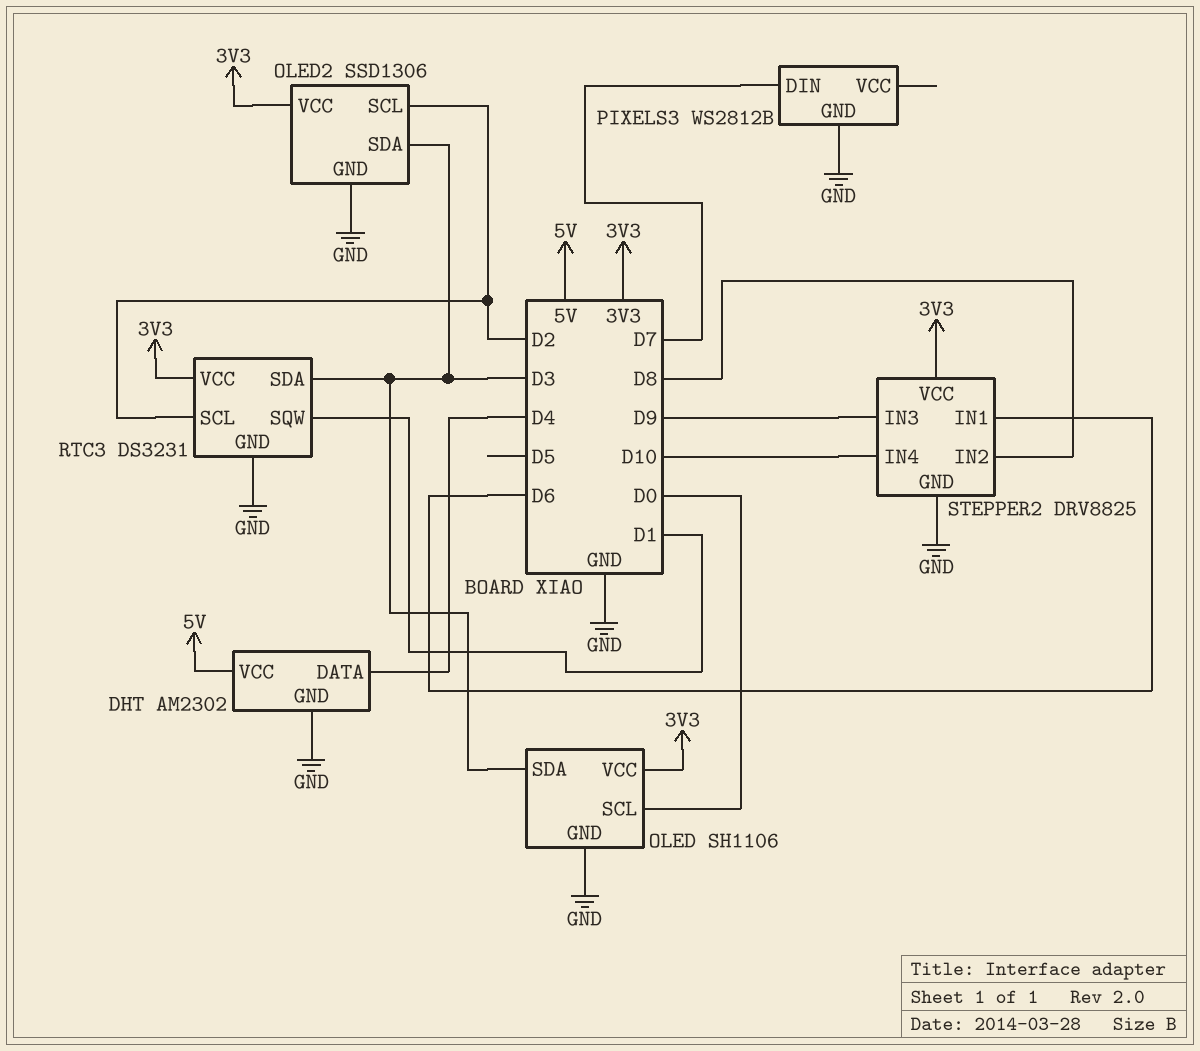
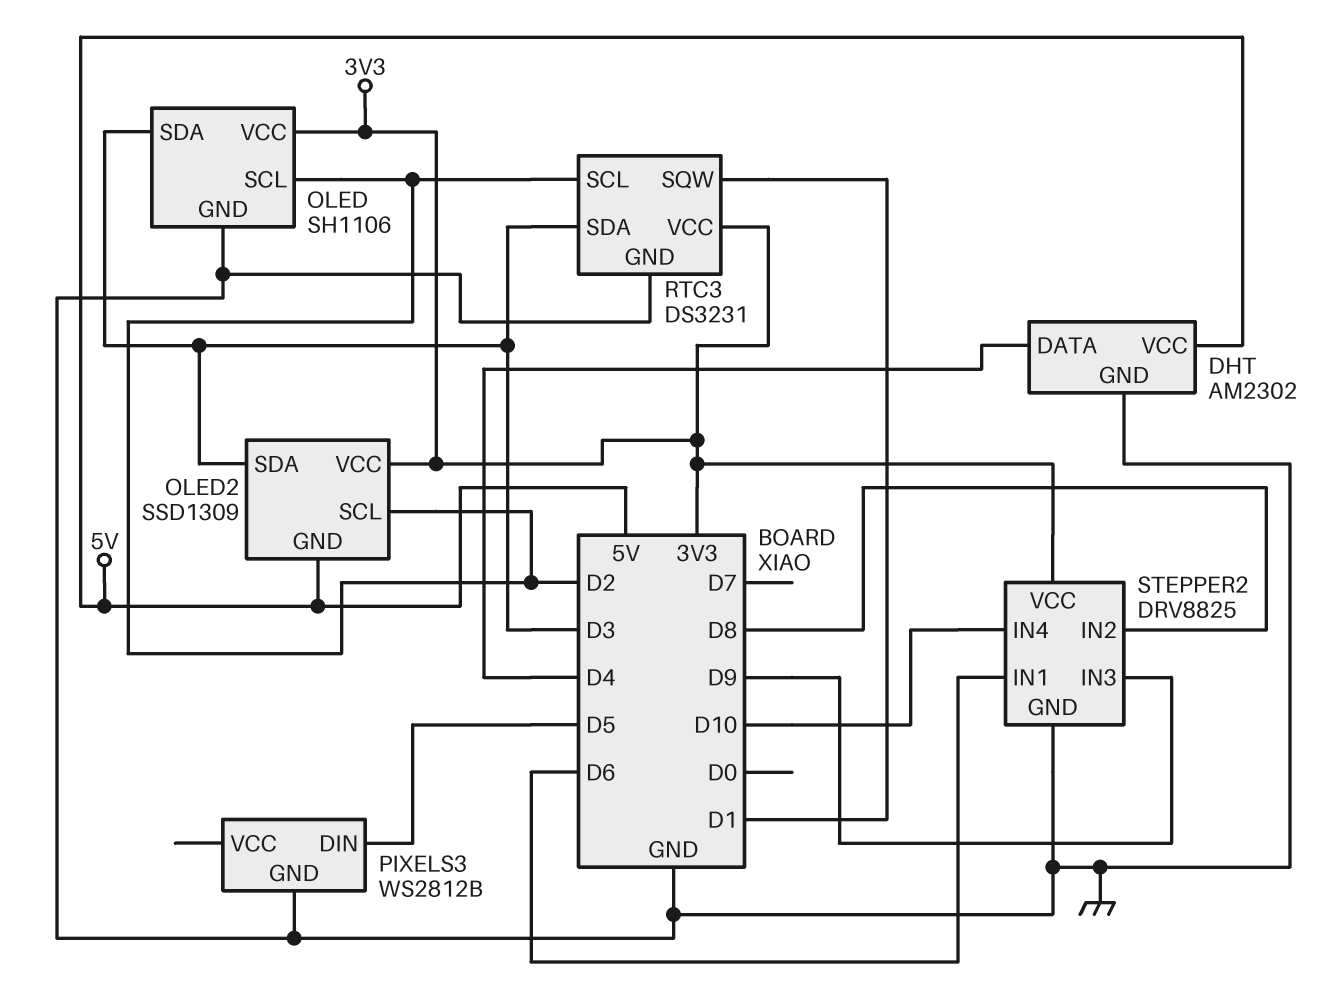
OLED pin SCL: D0 -> D2
OLED2: SSD1306 -> SSD1309
OLED2 pin GND: GND -> 5V
PIXELS3 pin DIN: D7 -> D5

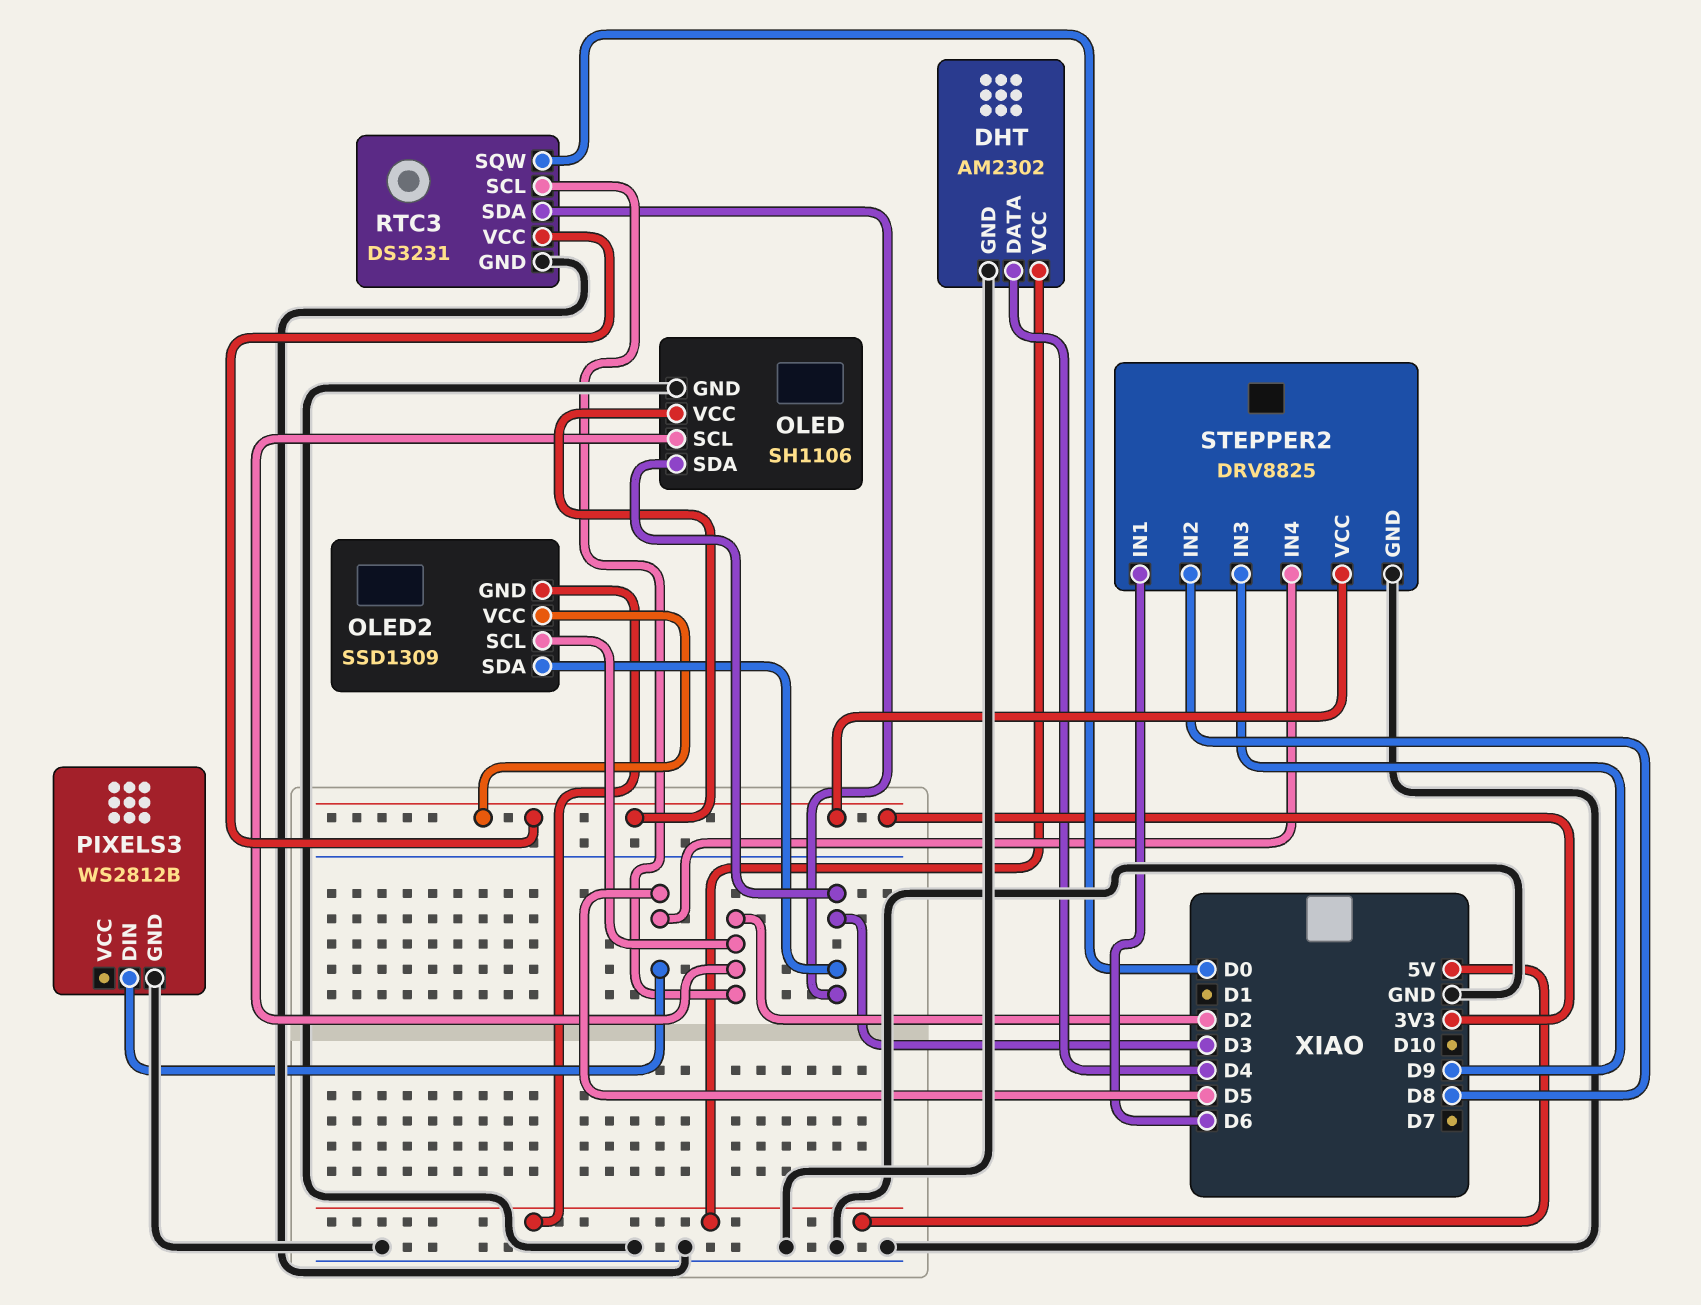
RTC3 pin SQW: D1 -> D0
STEPPER2 pin IN4: D10 -> D5

